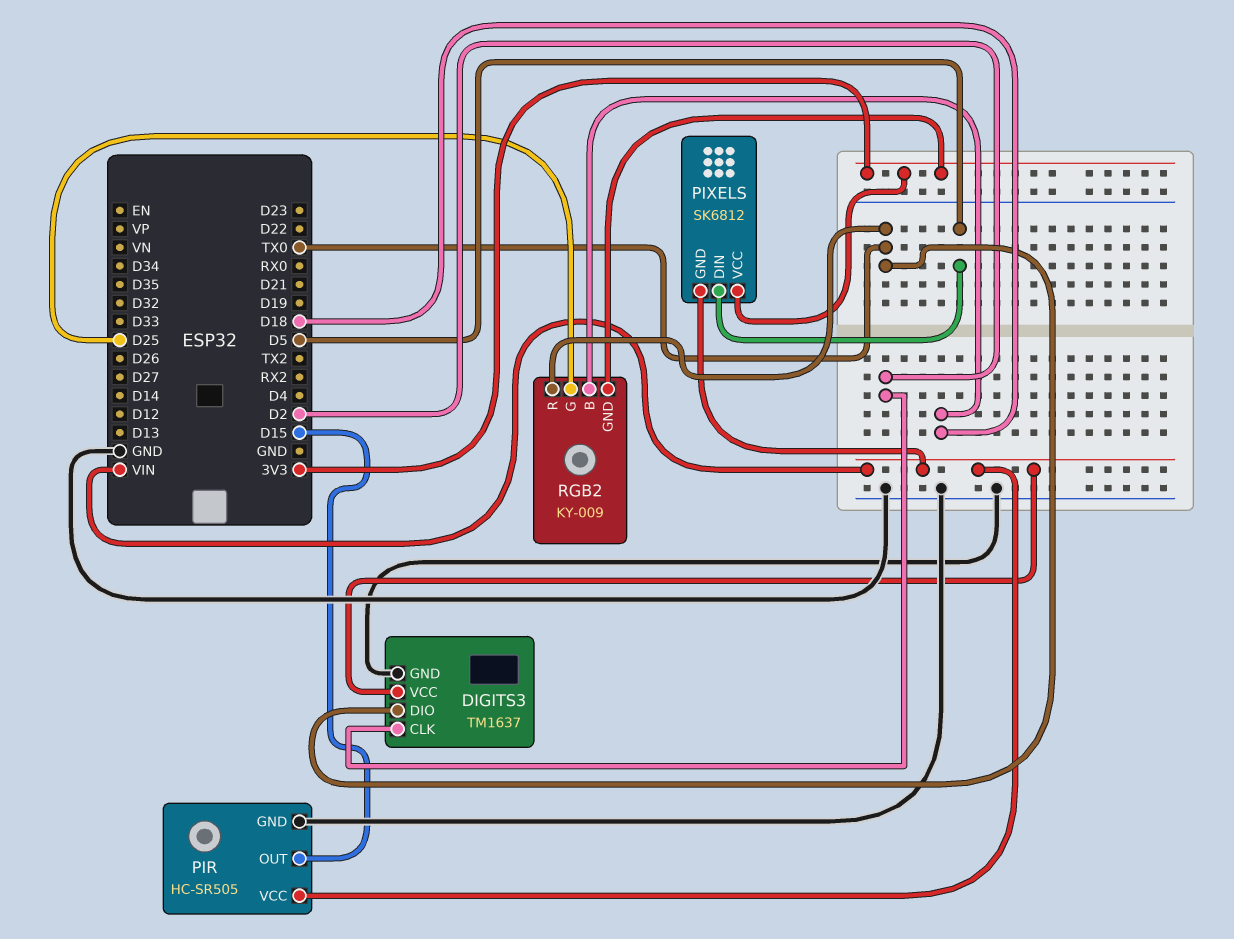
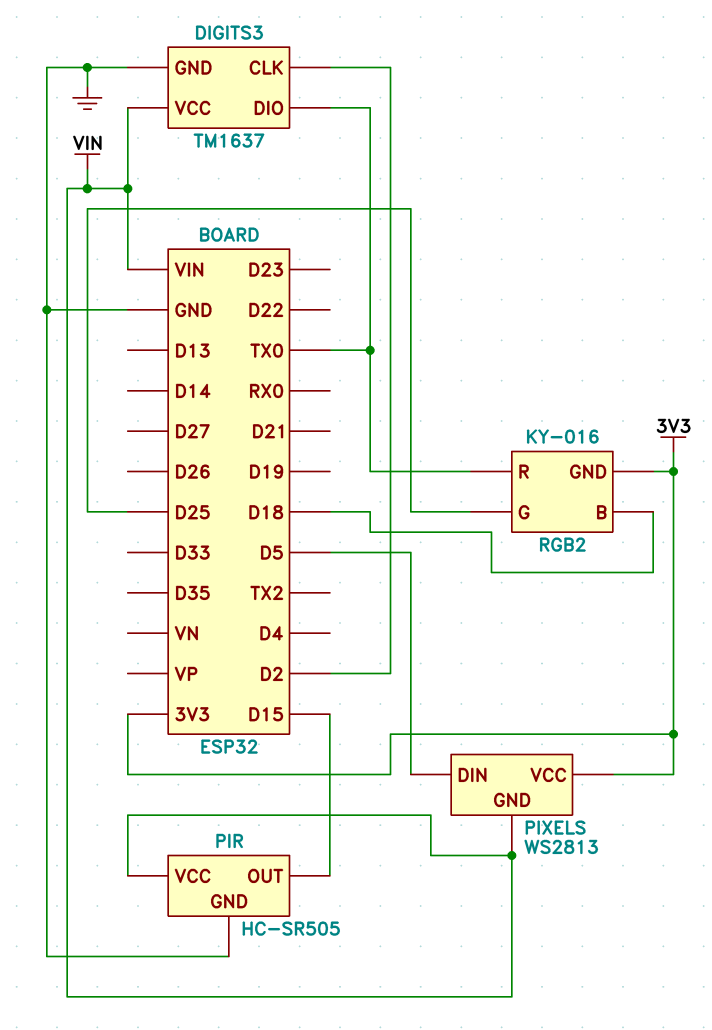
PIXELS: SK6812 -> WS2813
RGB2: KY-009 -> KY-016

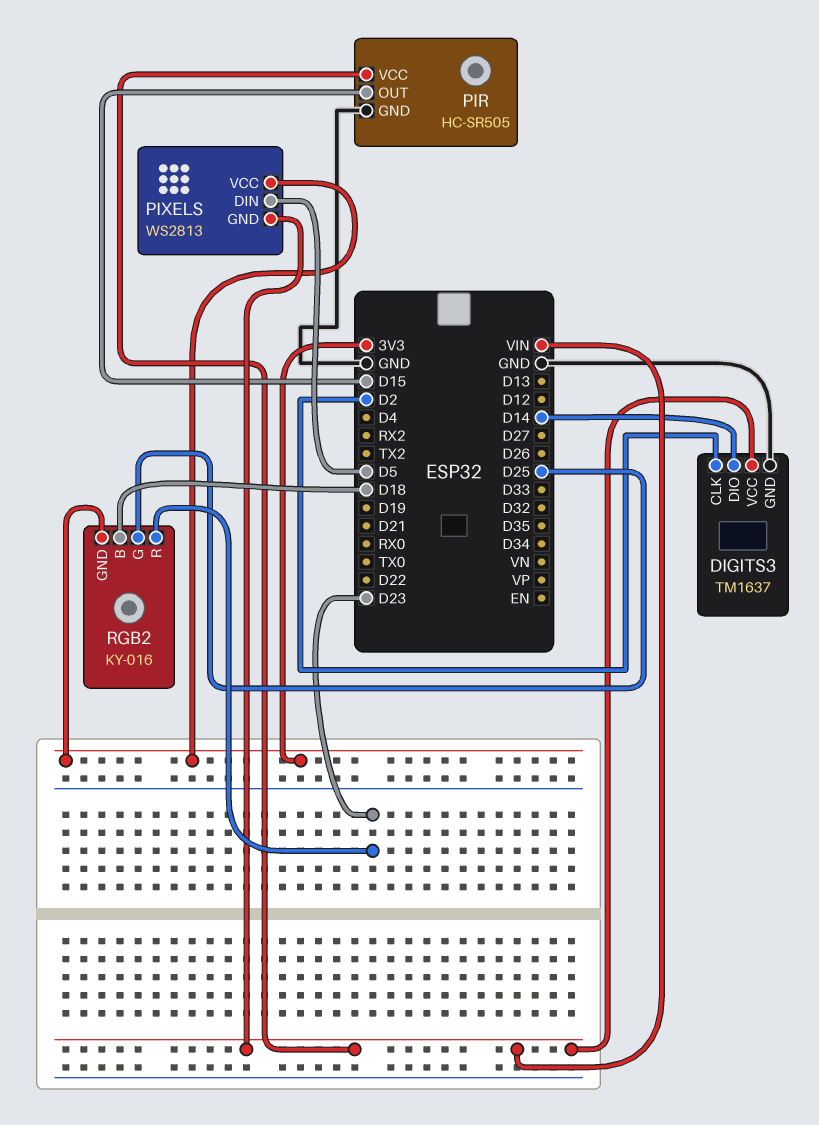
DIGITS3 pin DIO: TX0 -> D14
RGB2 pin R: TX0 -> D23

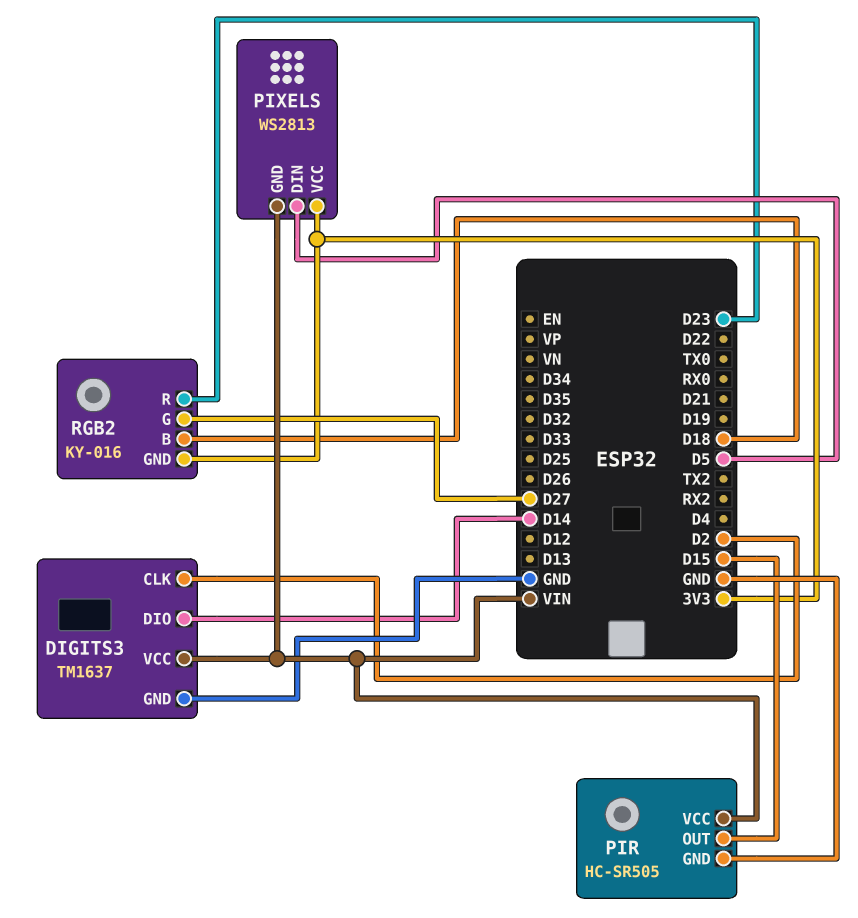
RGB2 pin G: D25 -> D27

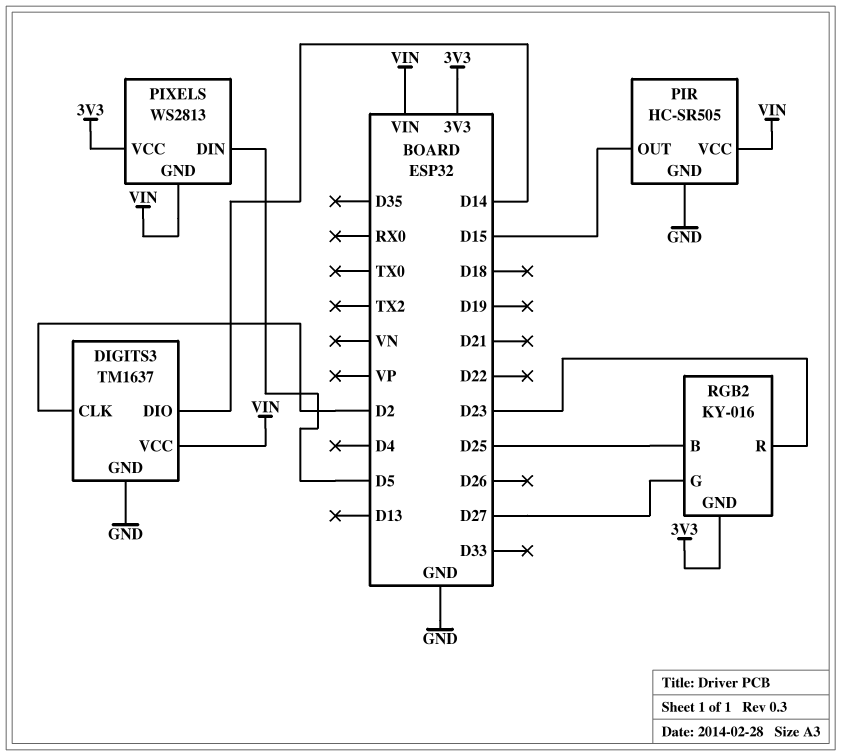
RGB2 pin B: D18 -> D25

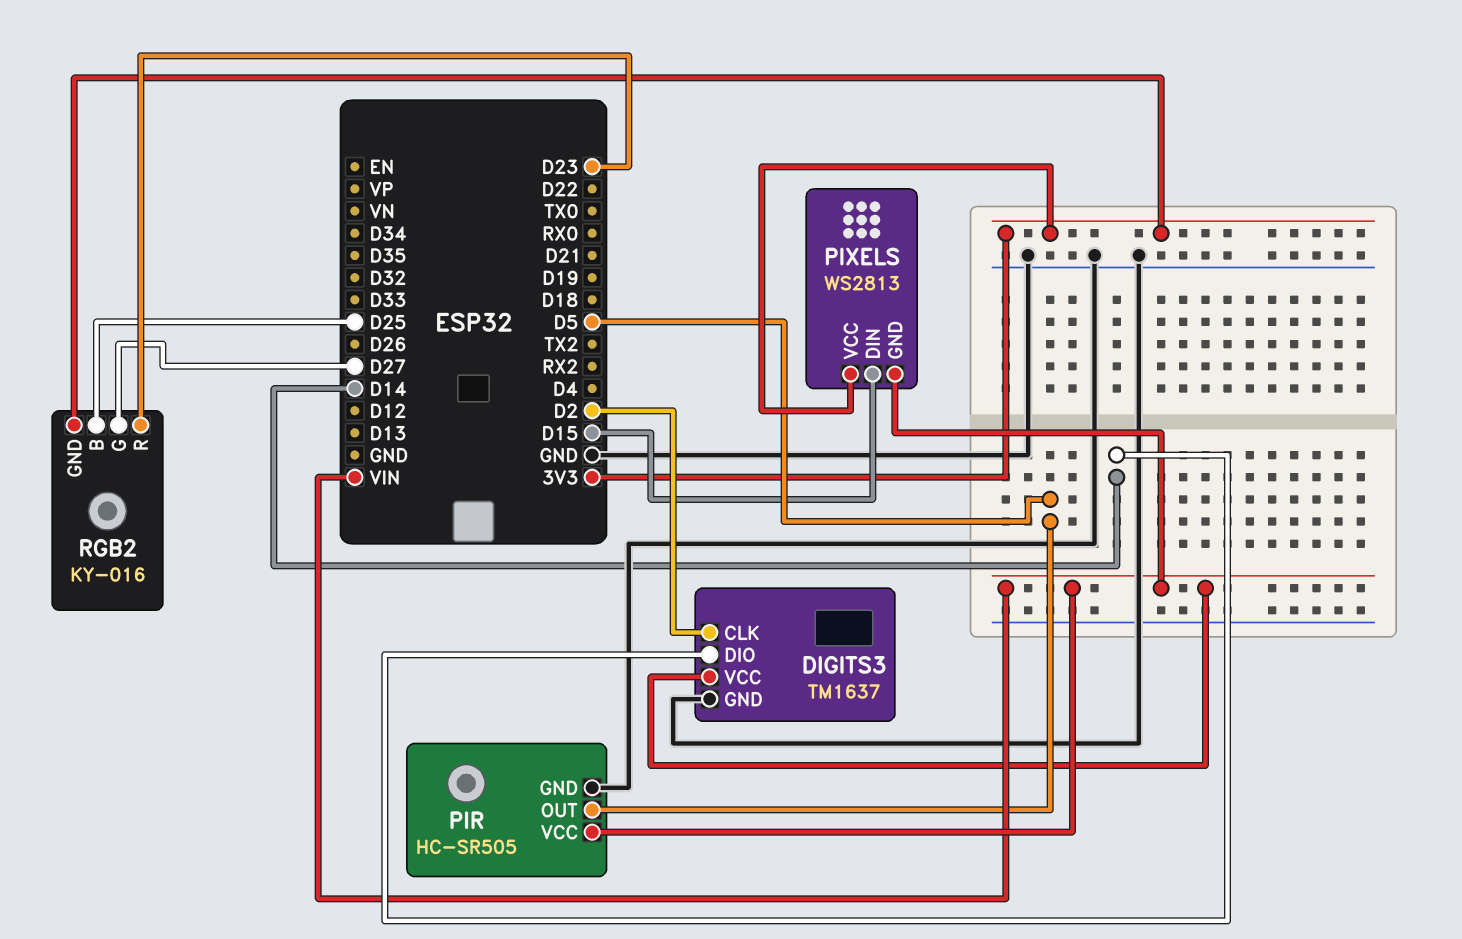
PIR pin OUT: D15 -> D5
PIXELS pin DIN: D5 -> D15

